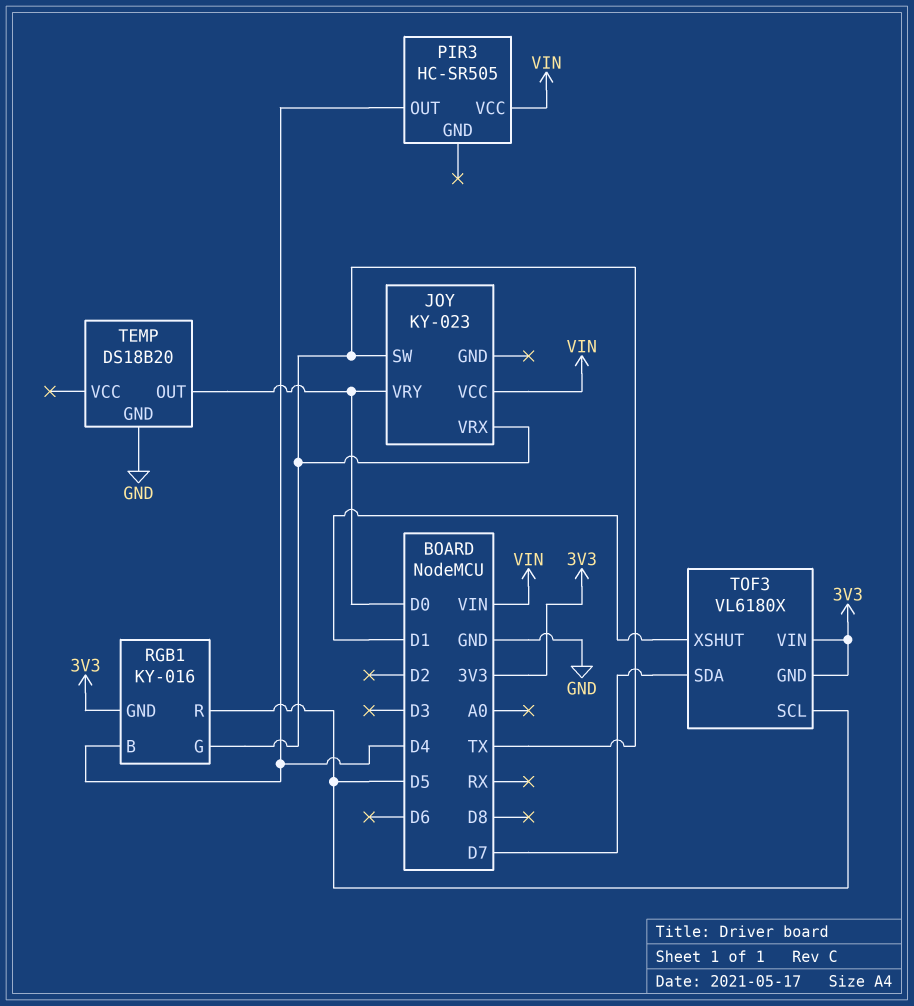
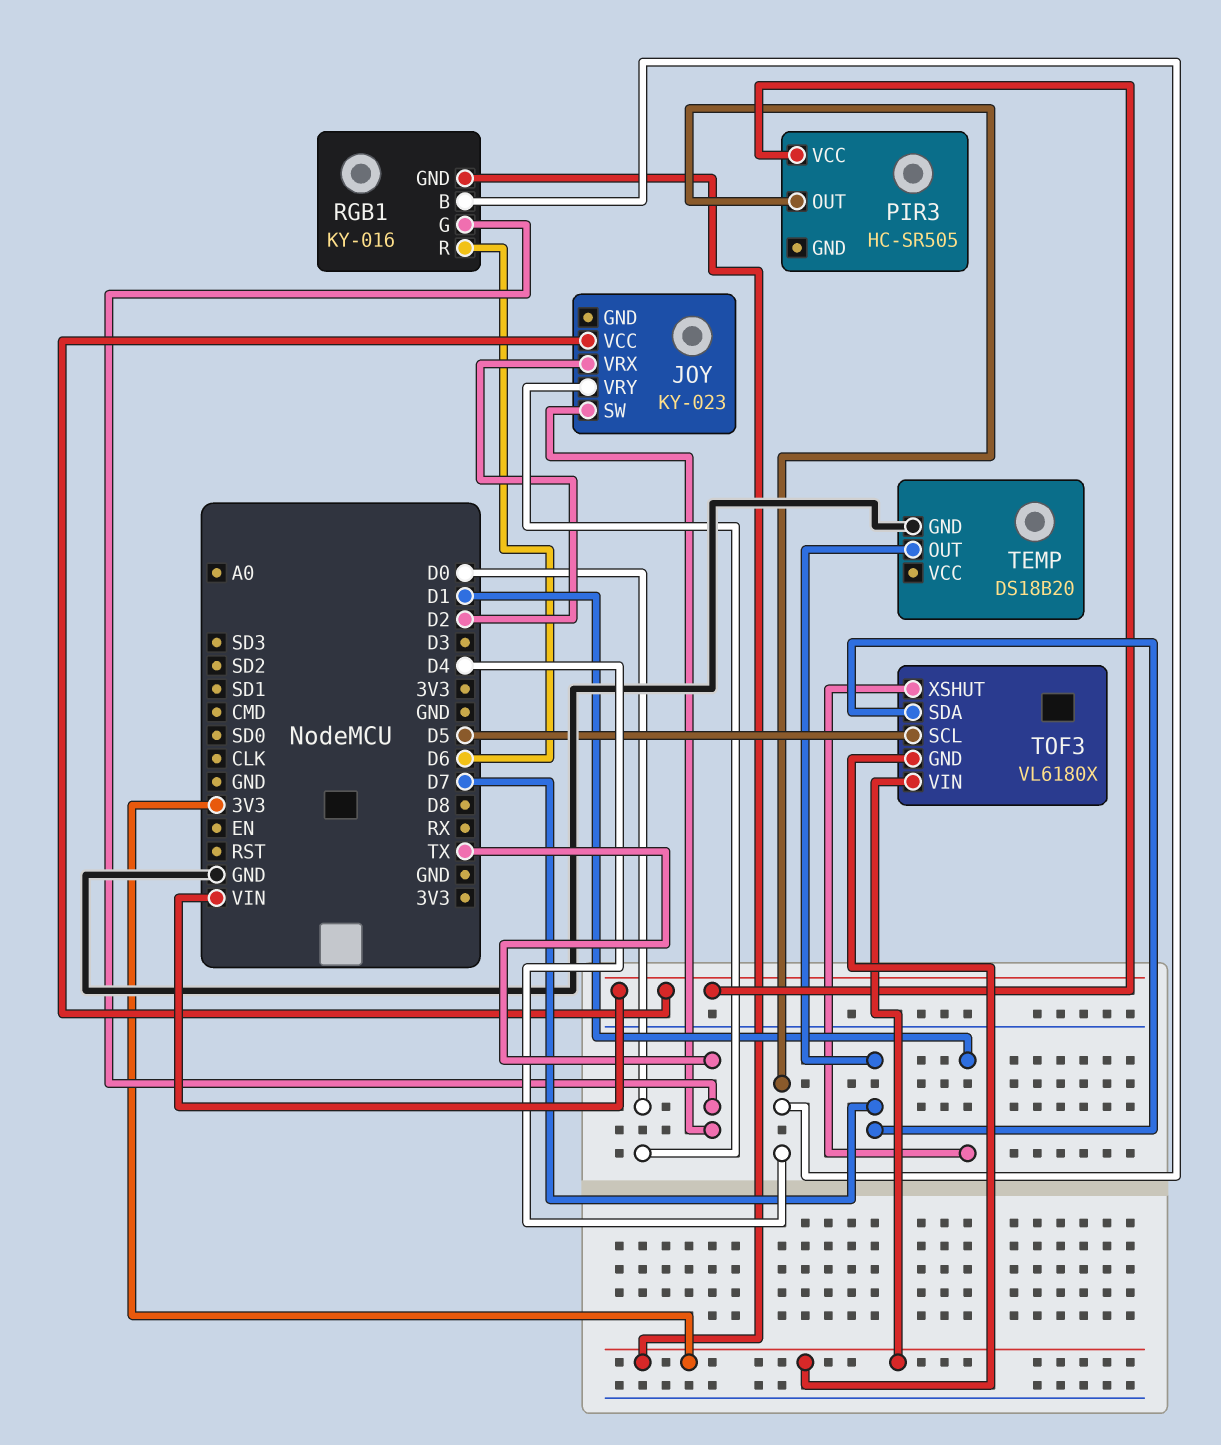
JOY pin VRX: TX -> D2
RGB1 pin R: D5 -> D6
TEMP pin OUT: D0 -> D7

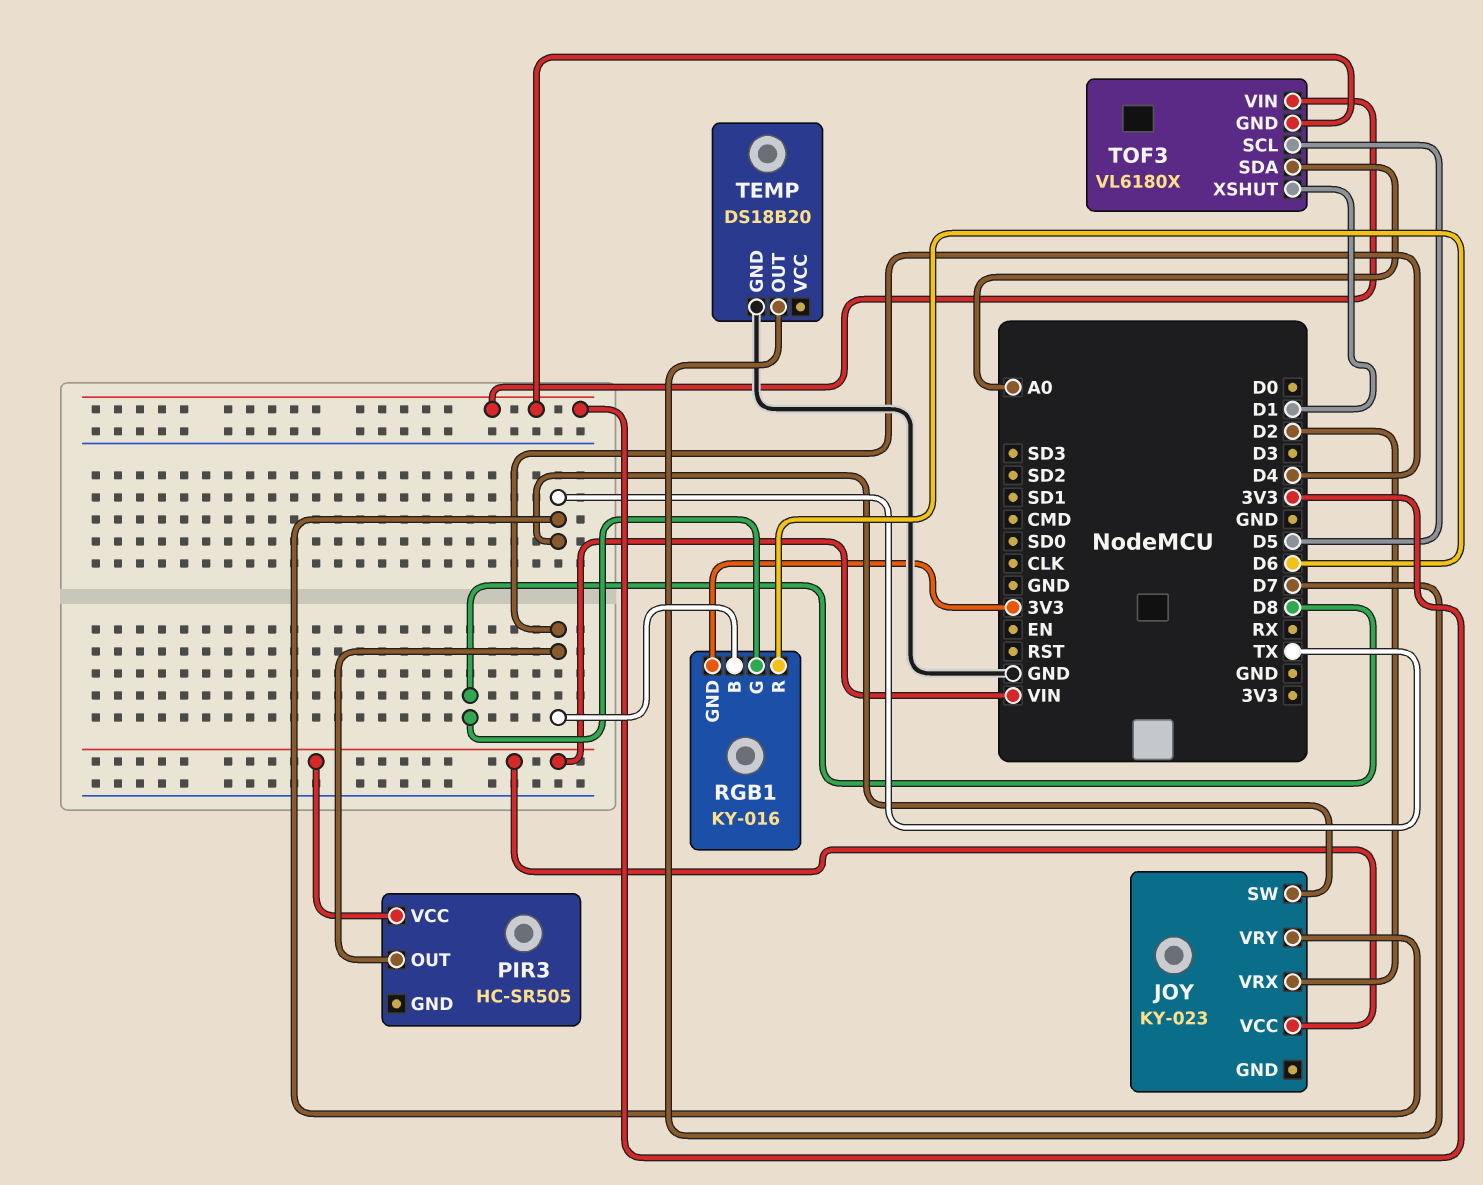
JOY pin VRY: D0 -> TX
RGB1 pin G: TX -> D8
TOF3 pin SDA: D7 -> A0

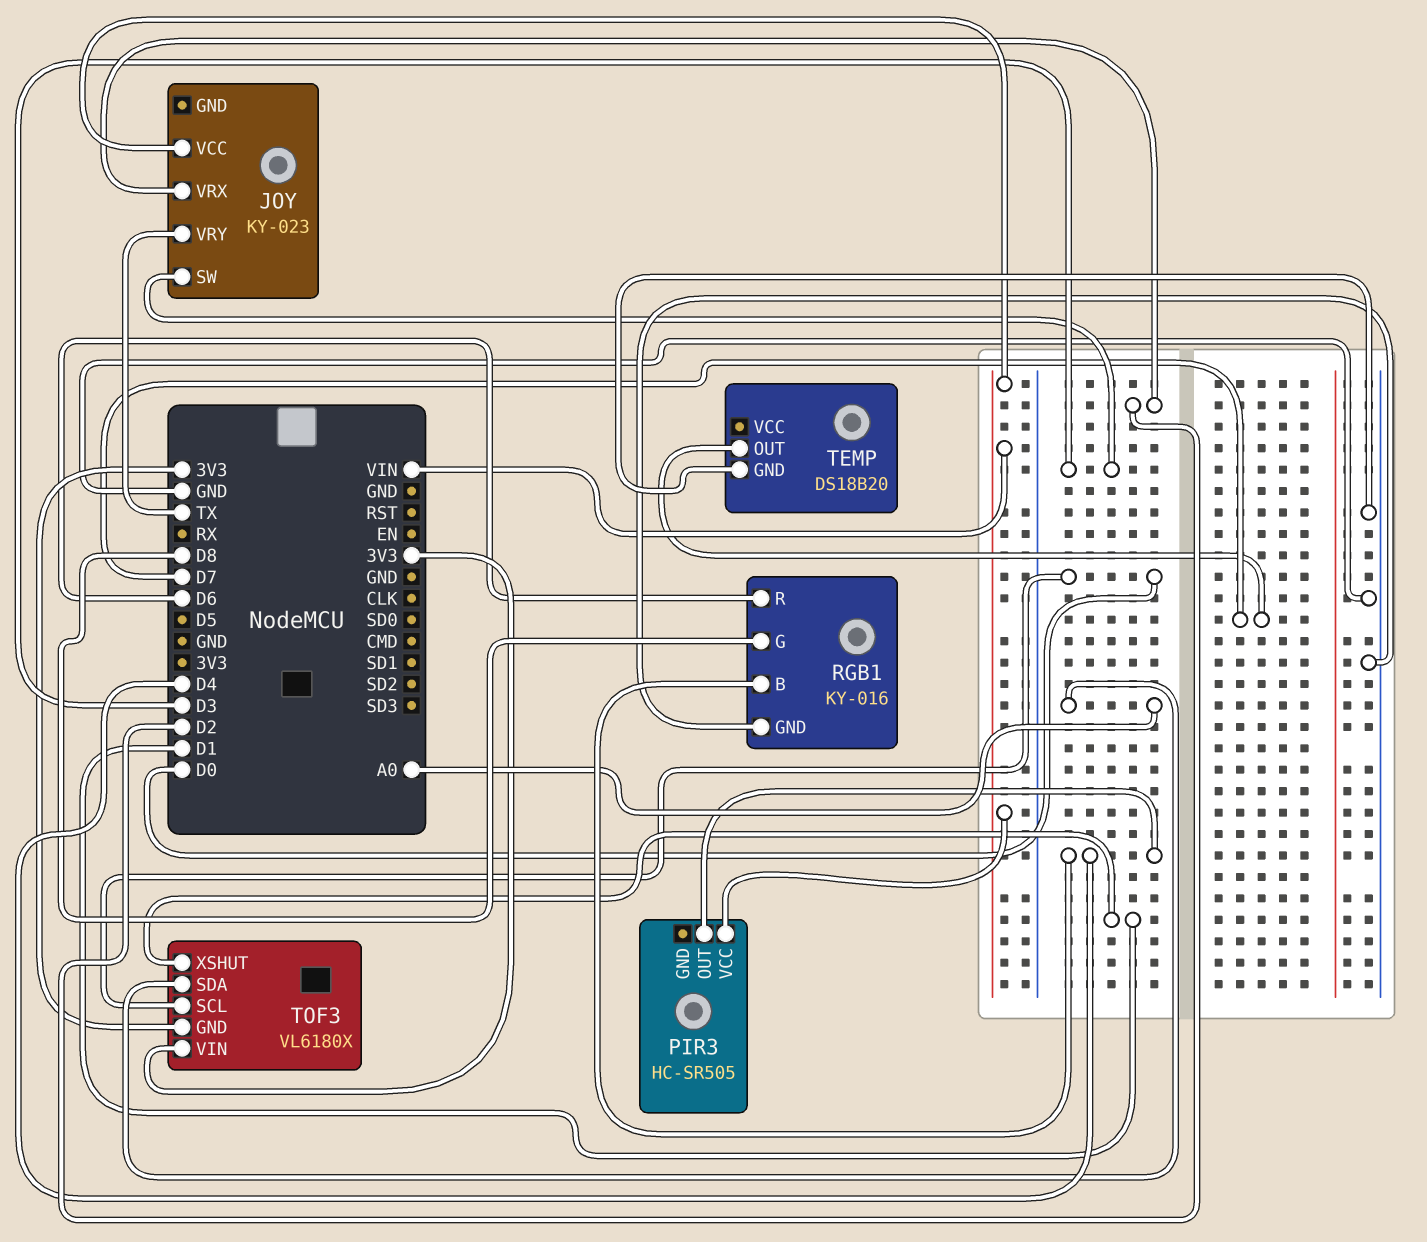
JOY pin SW: TX -> D3
RGB1 pin GND: 3V3 -> GND
TOF3 pin SCL: D5 -> D0

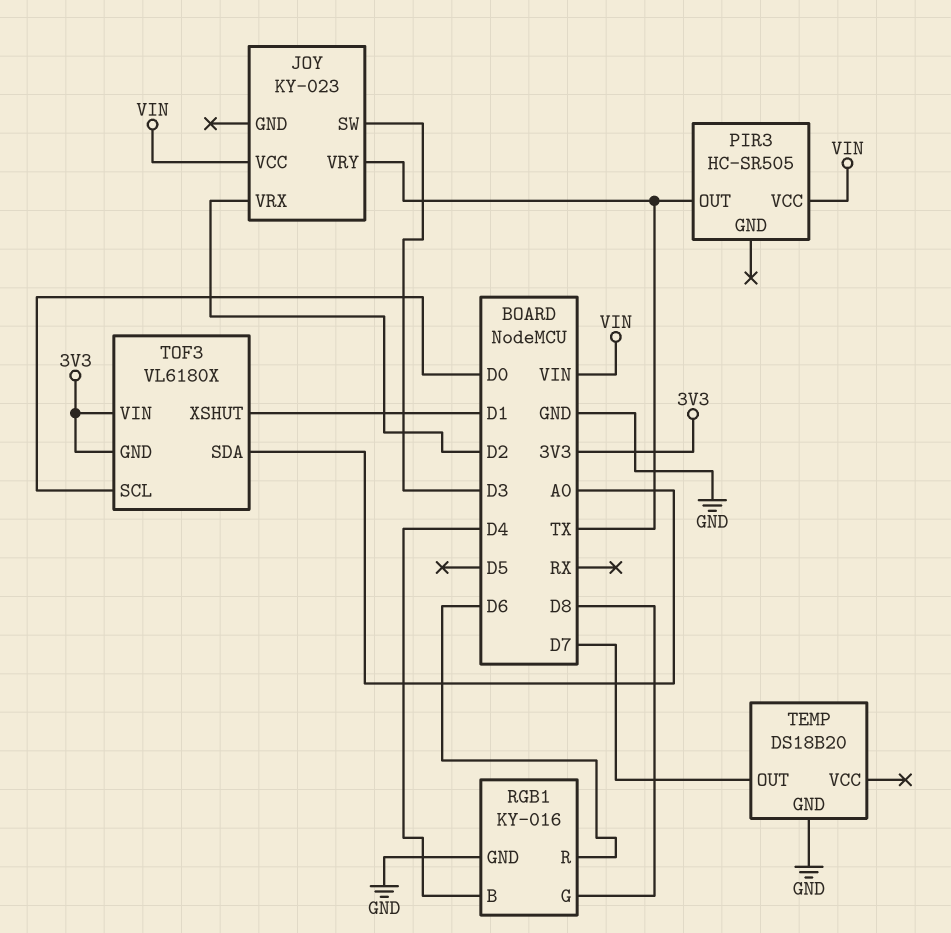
PIR3 pin OUT: D4 -> TX

